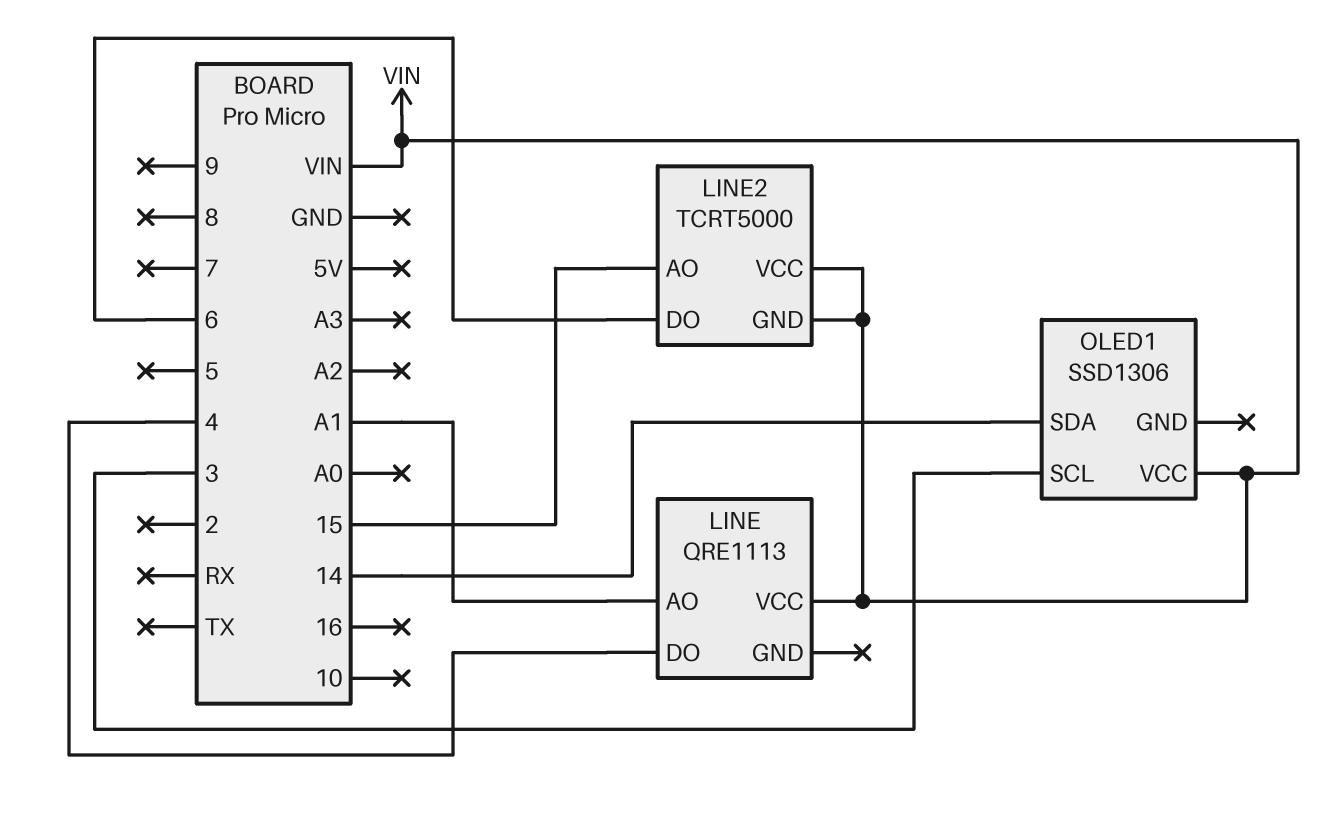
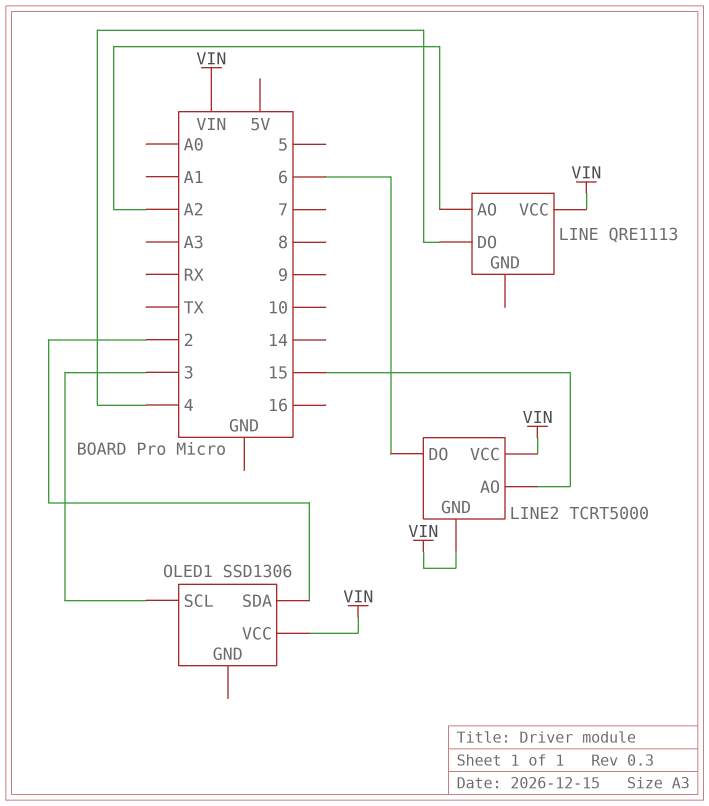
LINE pin AO: A1 -> A2
OLED1 pin SDA: 14 -> 2

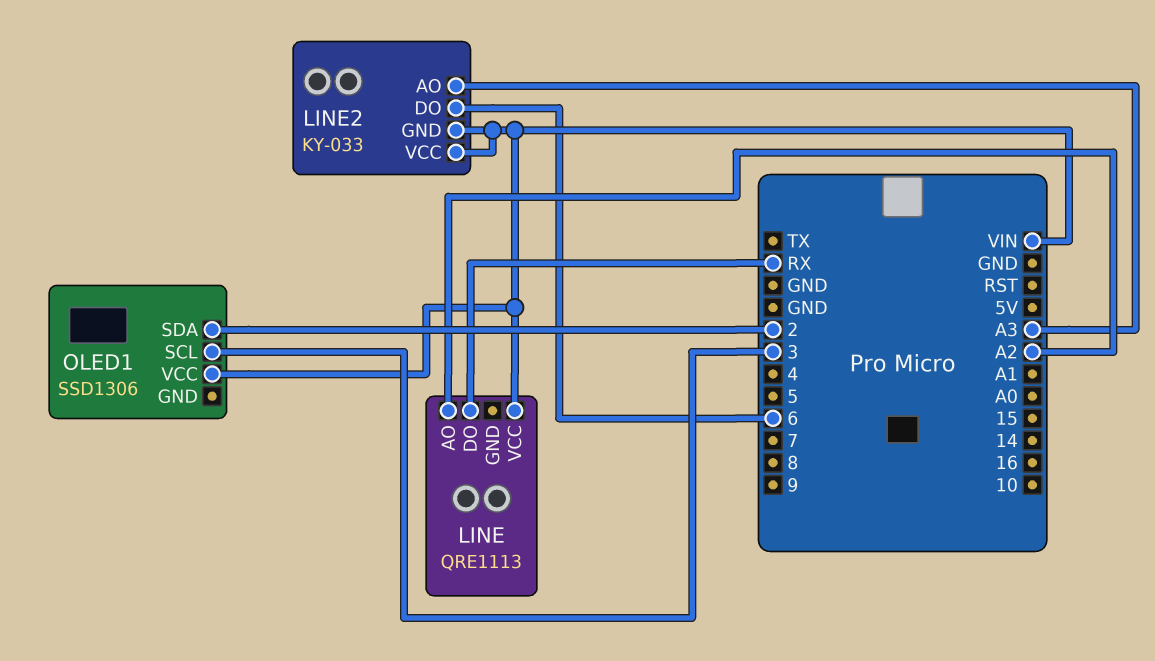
LINE pin DO: 4 -> RX
LINE2: TCRT5000 -> KY-033
LINE2 pin AO: 15 -> A3

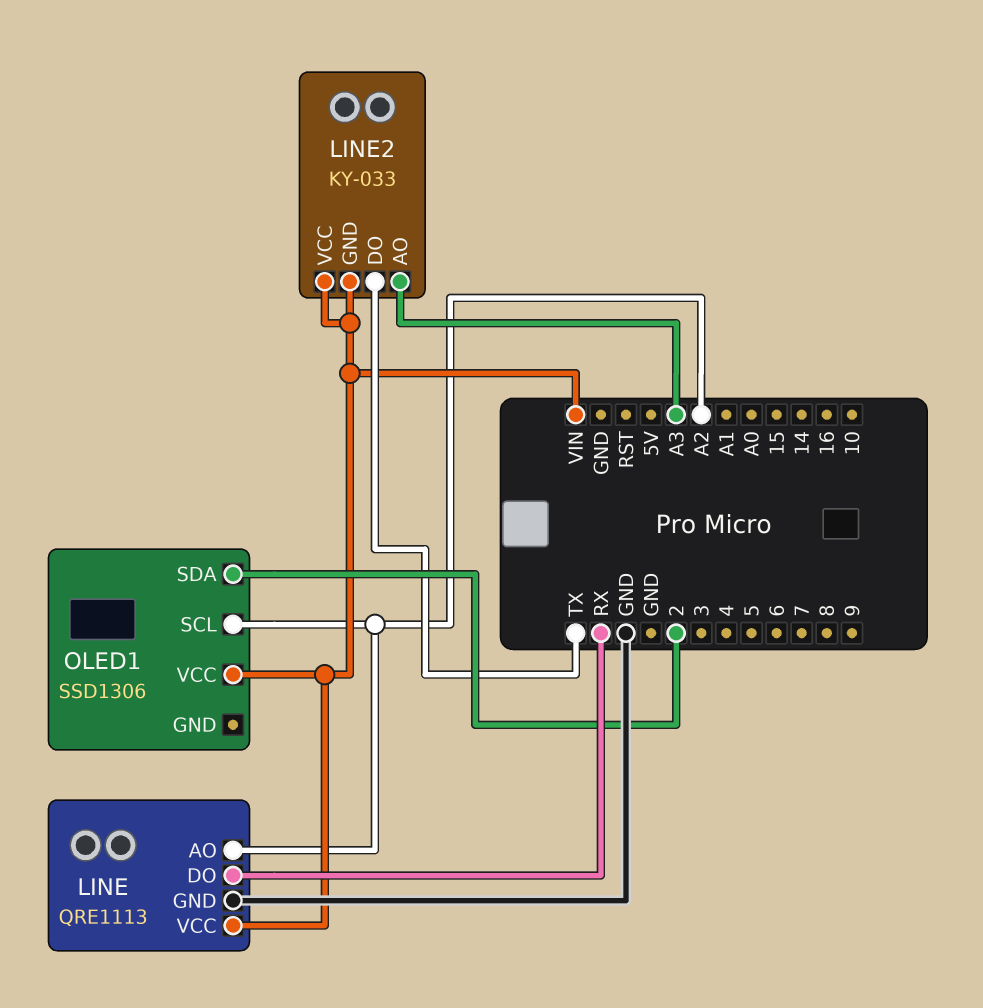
LINE pin GND: none -> GND
LINE2 pin DO: 6 -> TX
OLED1 pin SCL: 3 -> A2

